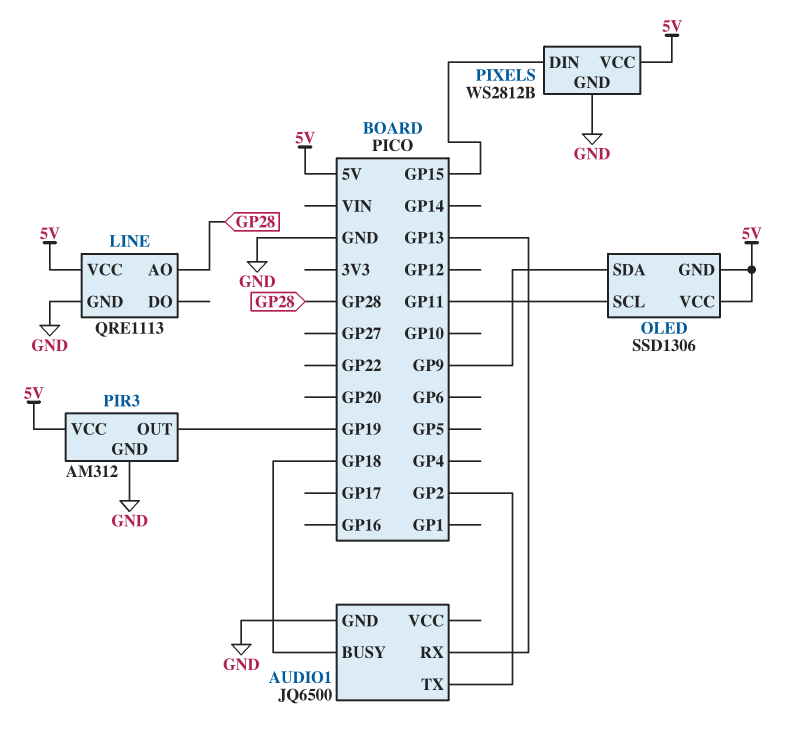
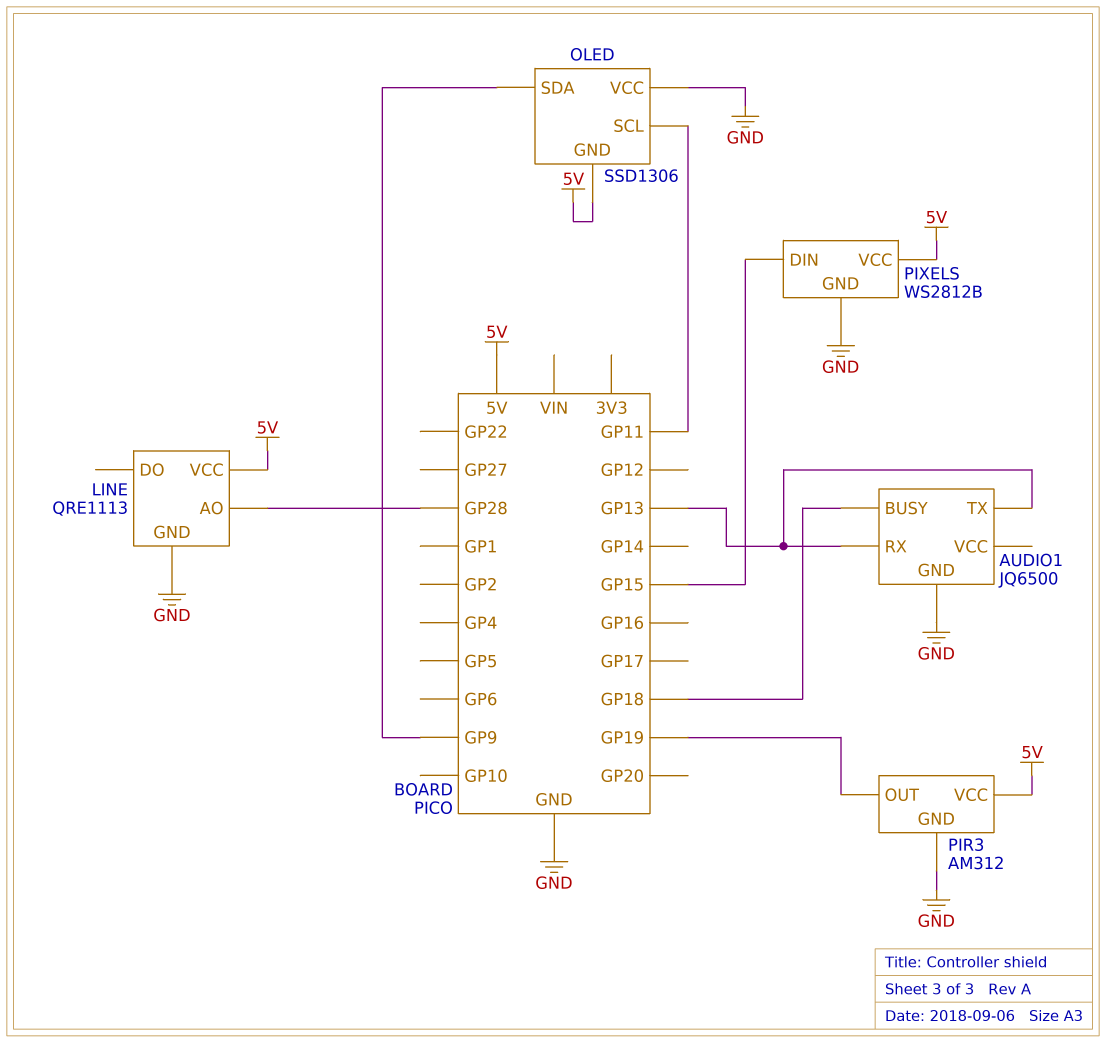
AUDIO1 pin TX: GP2 -> GP13
OLED pin VCC: 5V -> GND

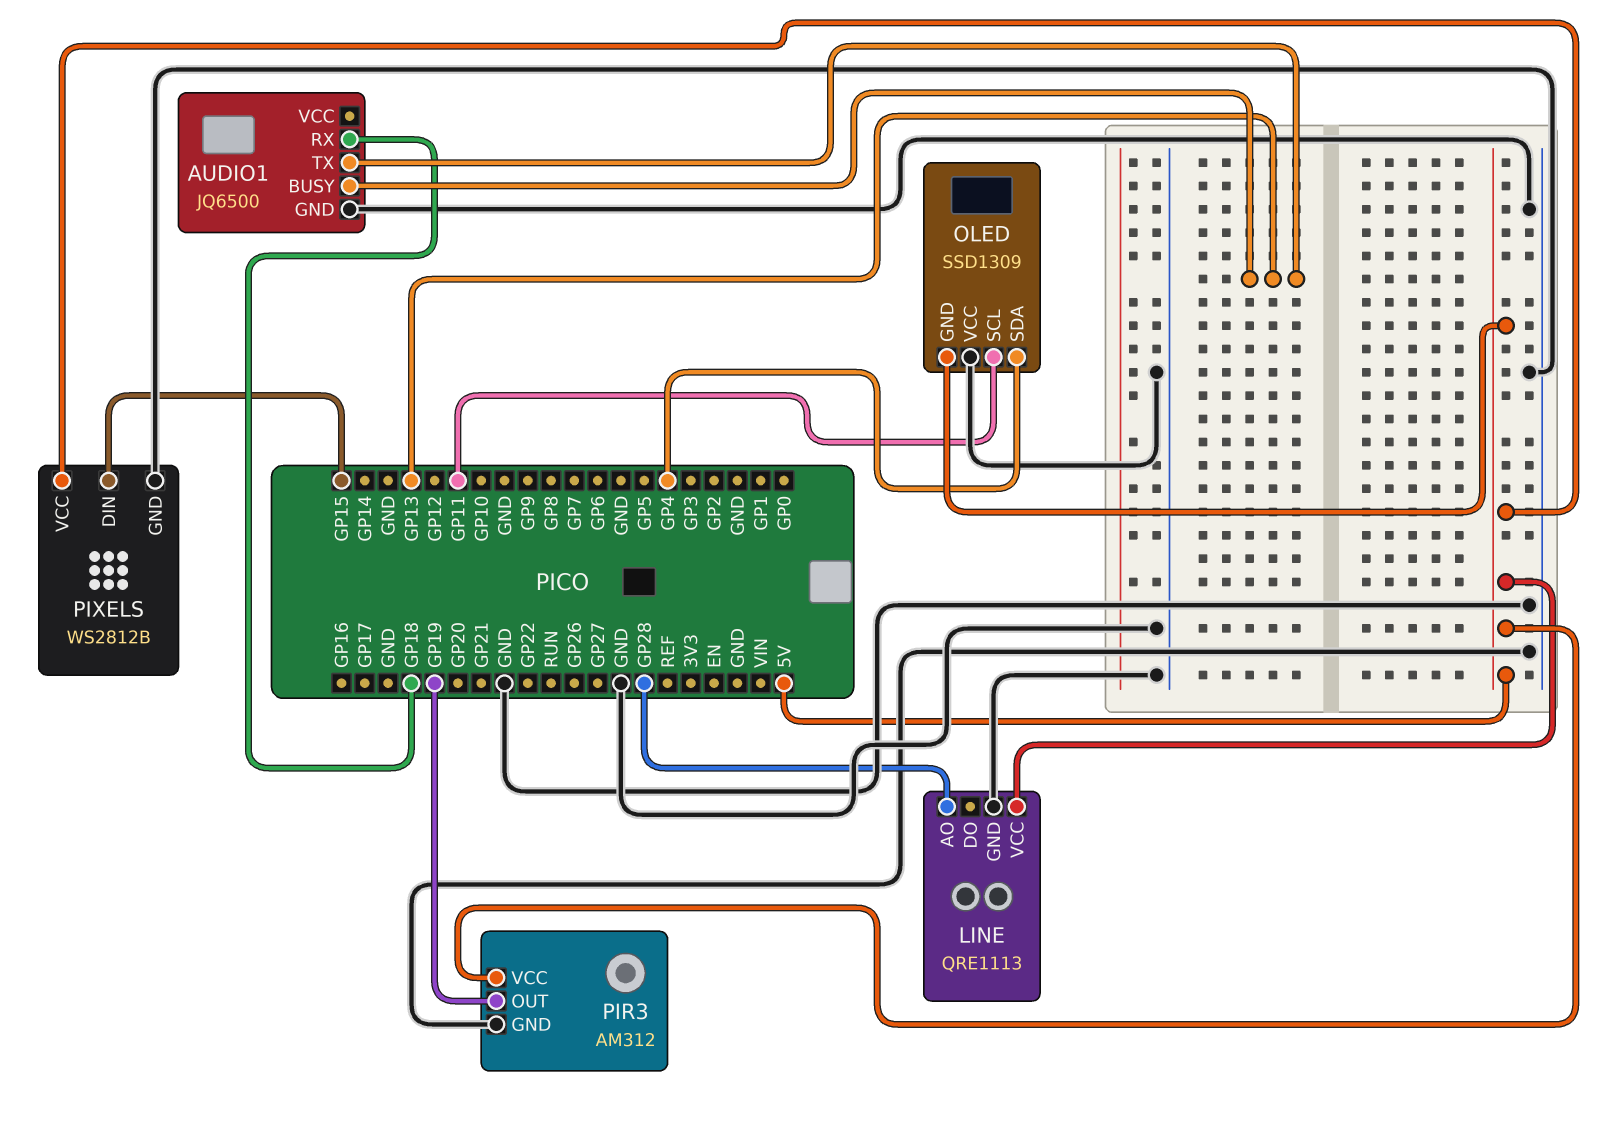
AUDIO1 pin BUSY: GP18 -> GP13
AUDIO1 pin RX: GP13 -> GP18
OLED: SSD1306 -> SSD1309
OLED pin SDA: GP9 -> GP4

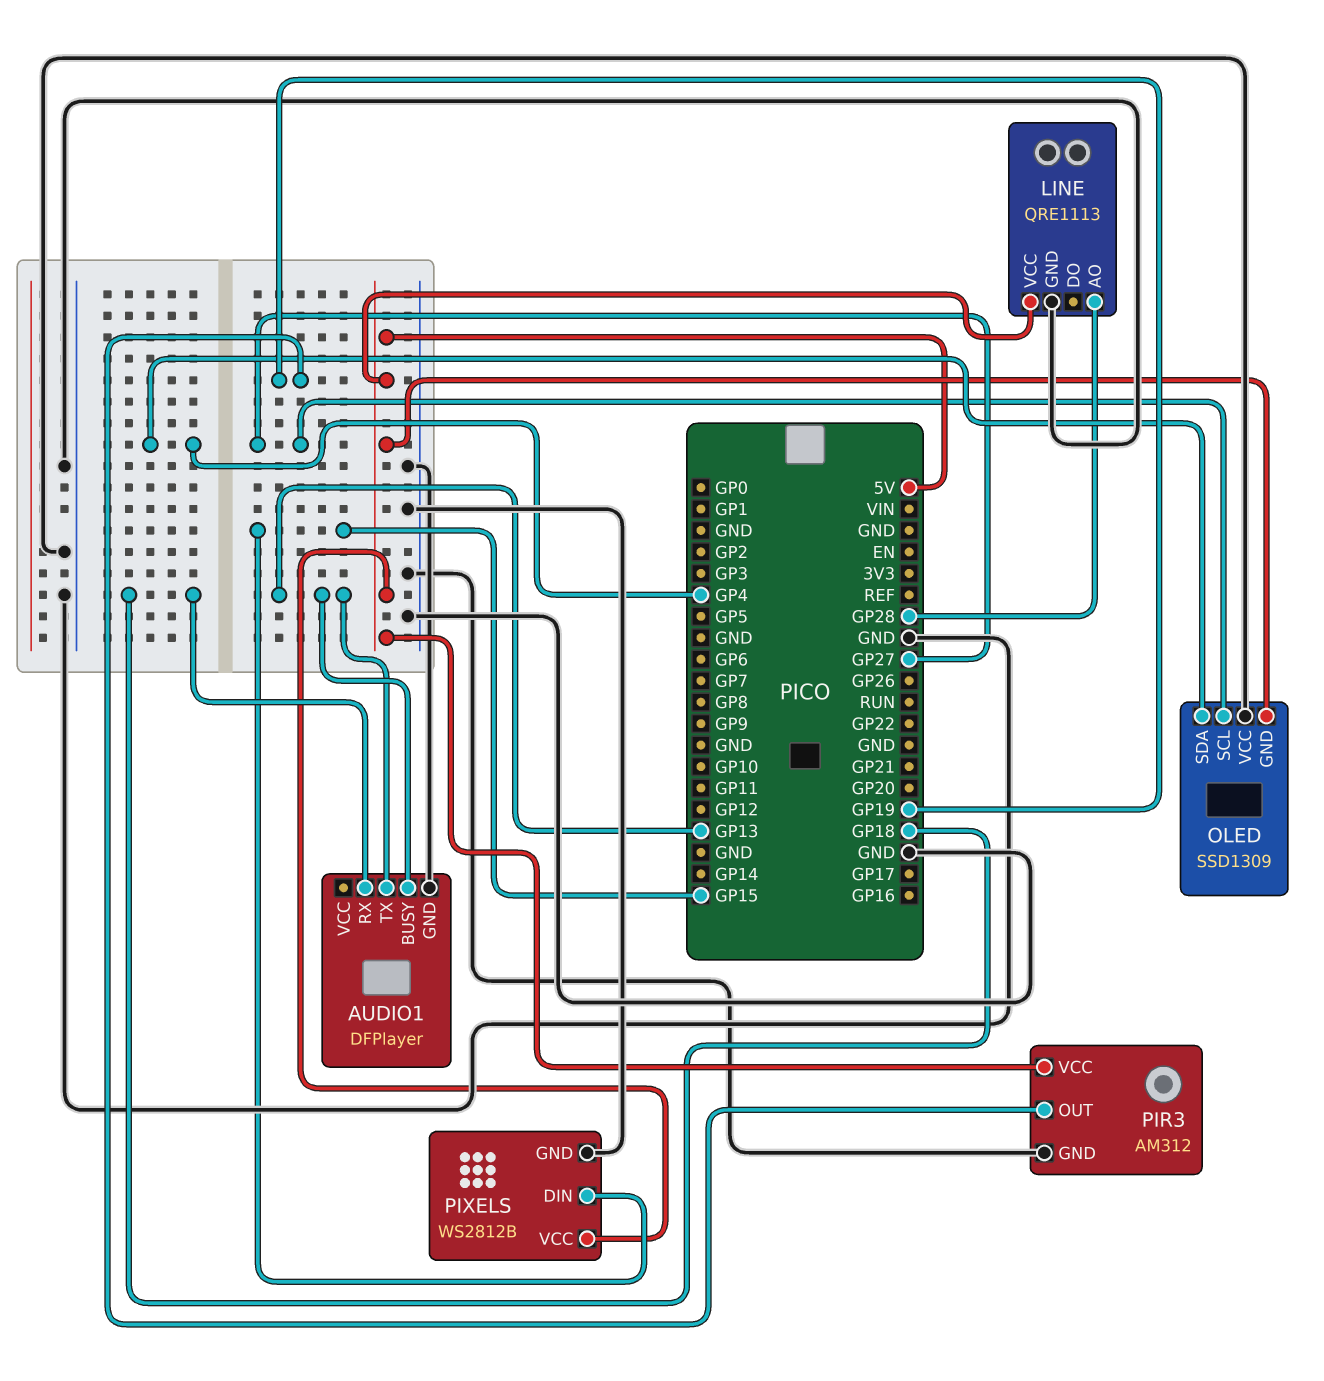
AUDIO1: JQ6500 -> DFPlayer
OLED pin SCL: GP11 -> GP27

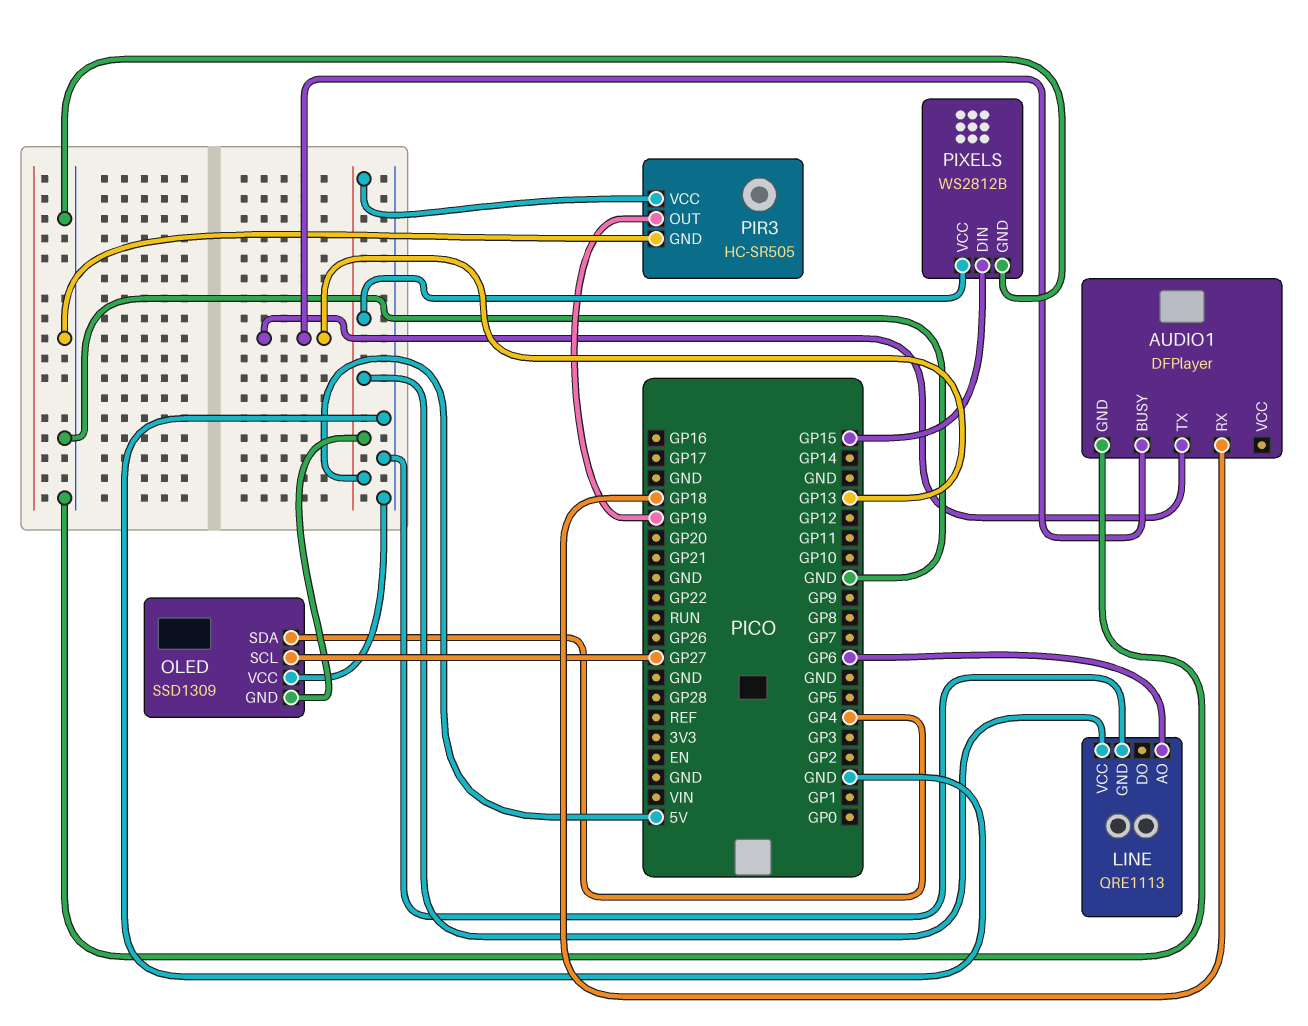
LINE pin AO: GP28 -> GP6
PIR3: AM312 -> HC-SR505

